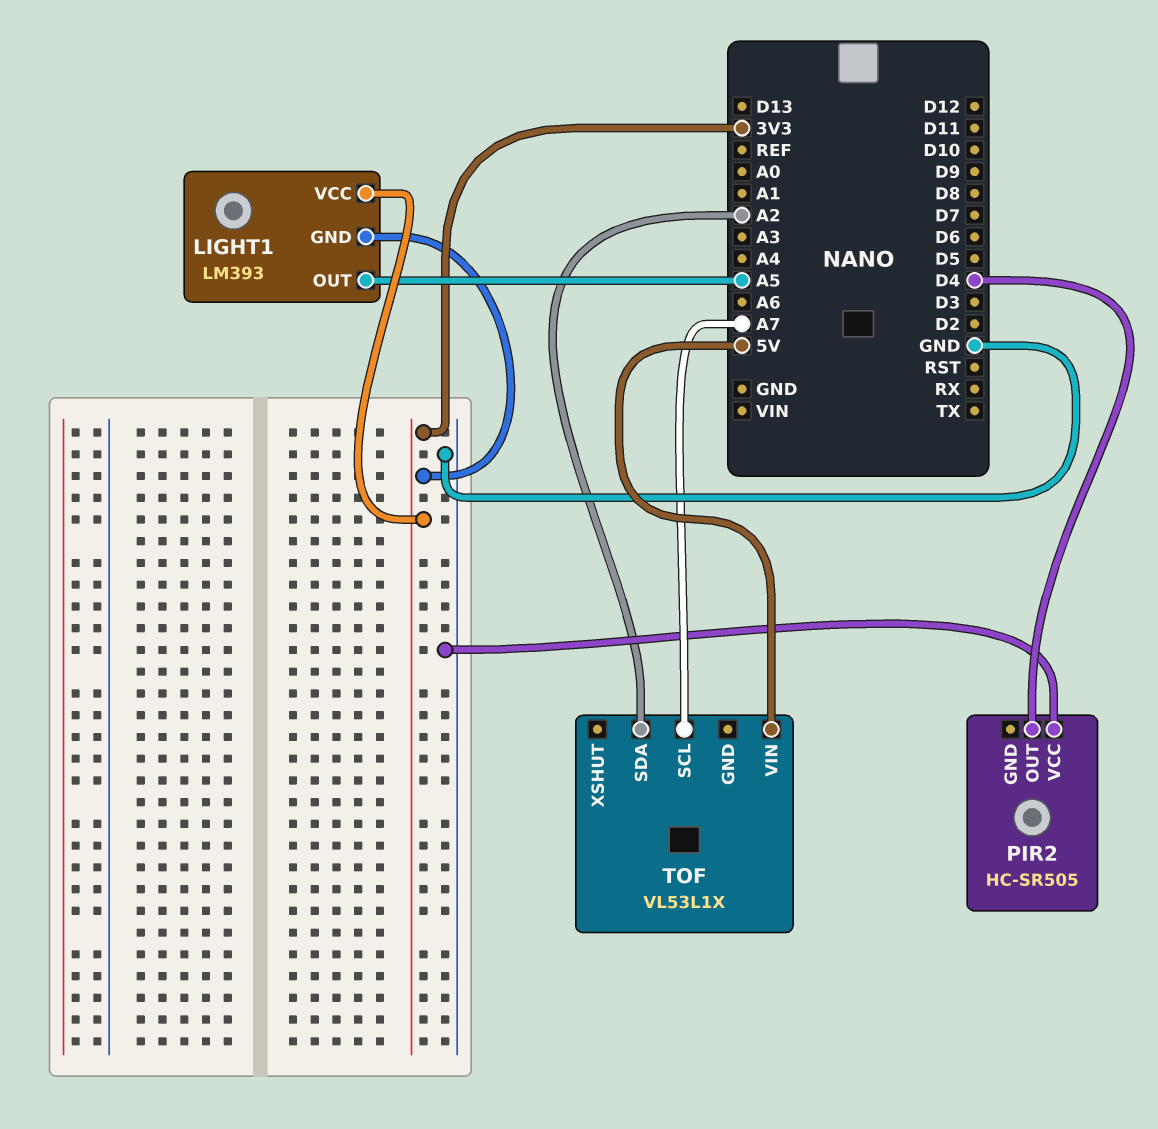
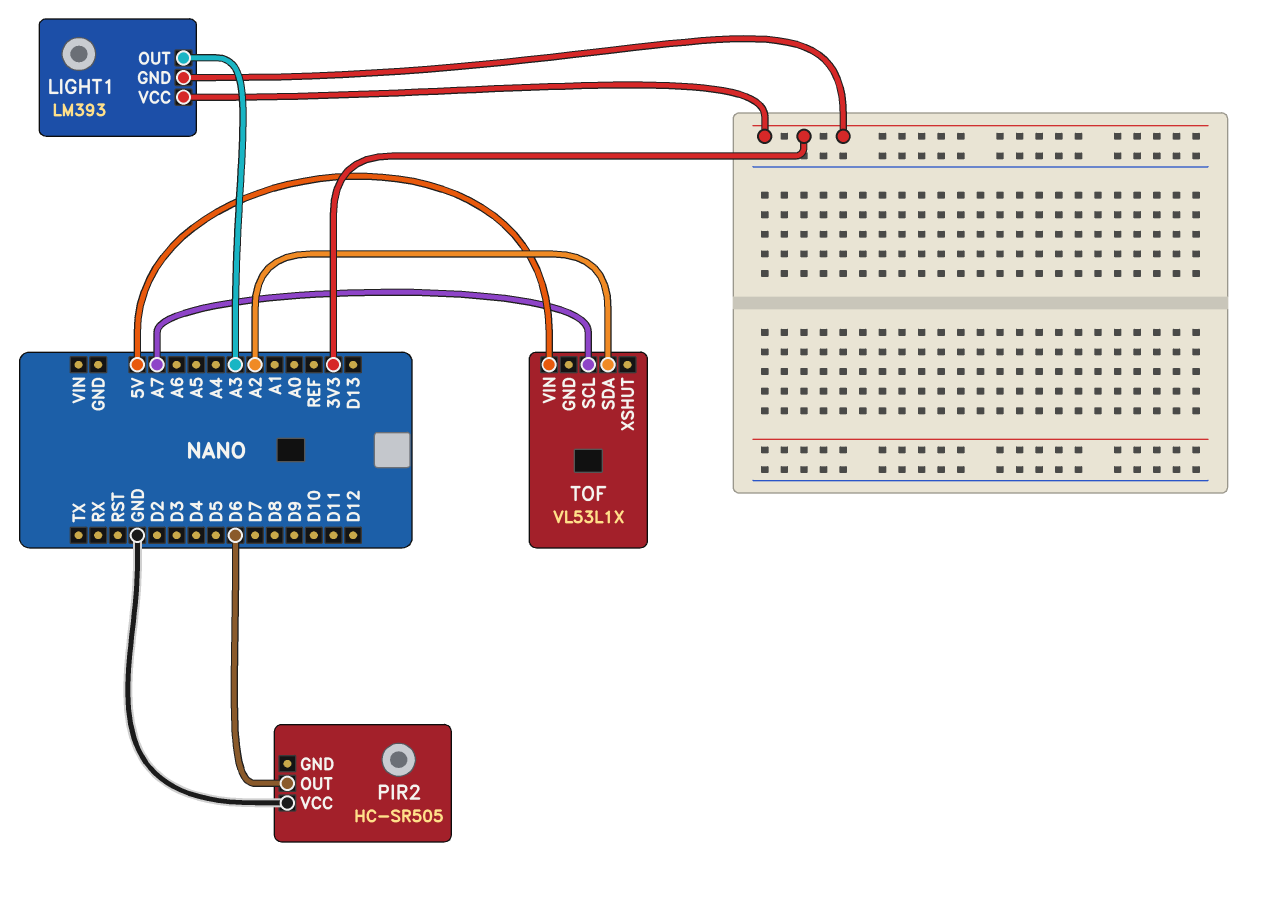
LIGHT1 pin OUT: A5 -> A3
PIR2 pin OUT: D4 -> D6

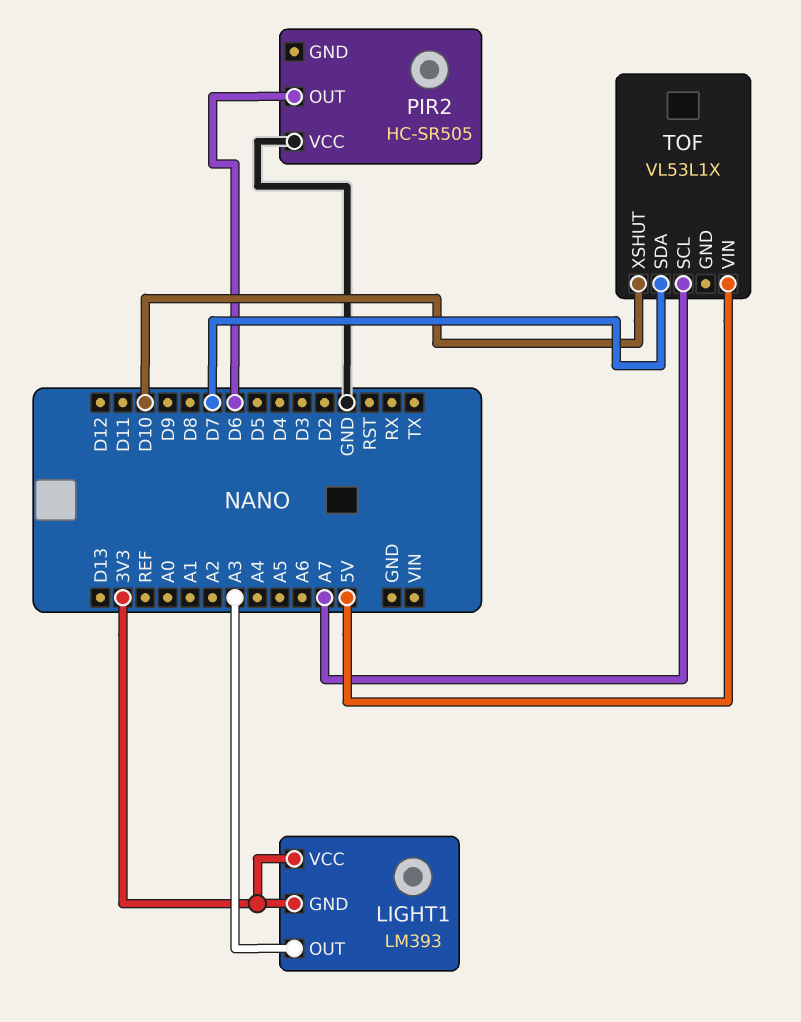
TOF pin SDA: A2 -> D7
TOF pin XSHUT: none -> D10

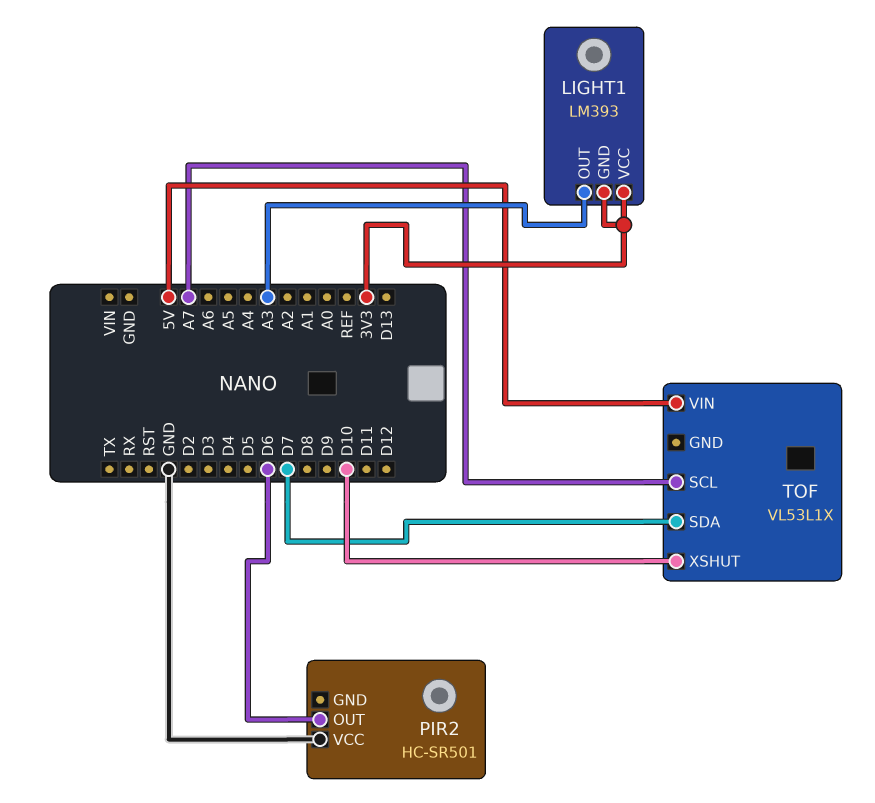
PIR2: HC-SR505 -> HC-SR501

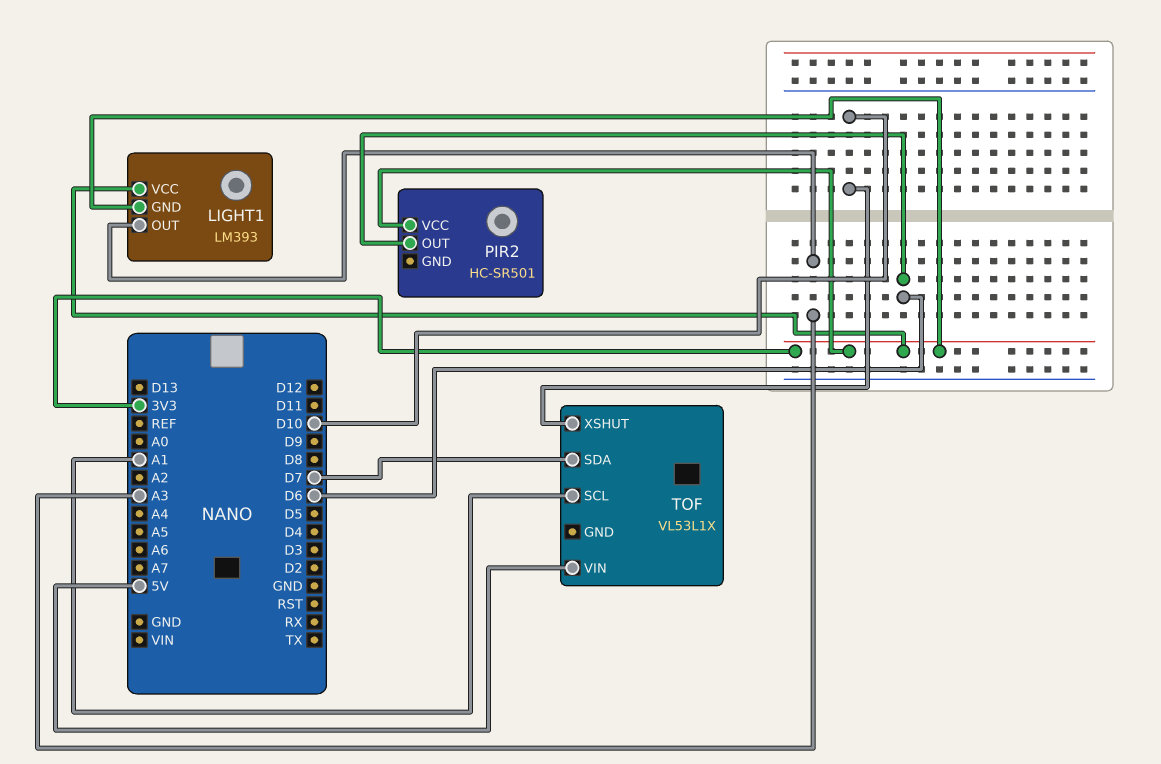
PIR2 pin VCC: GND -> 3V3
TOF pin SCL: A7 -> A1

